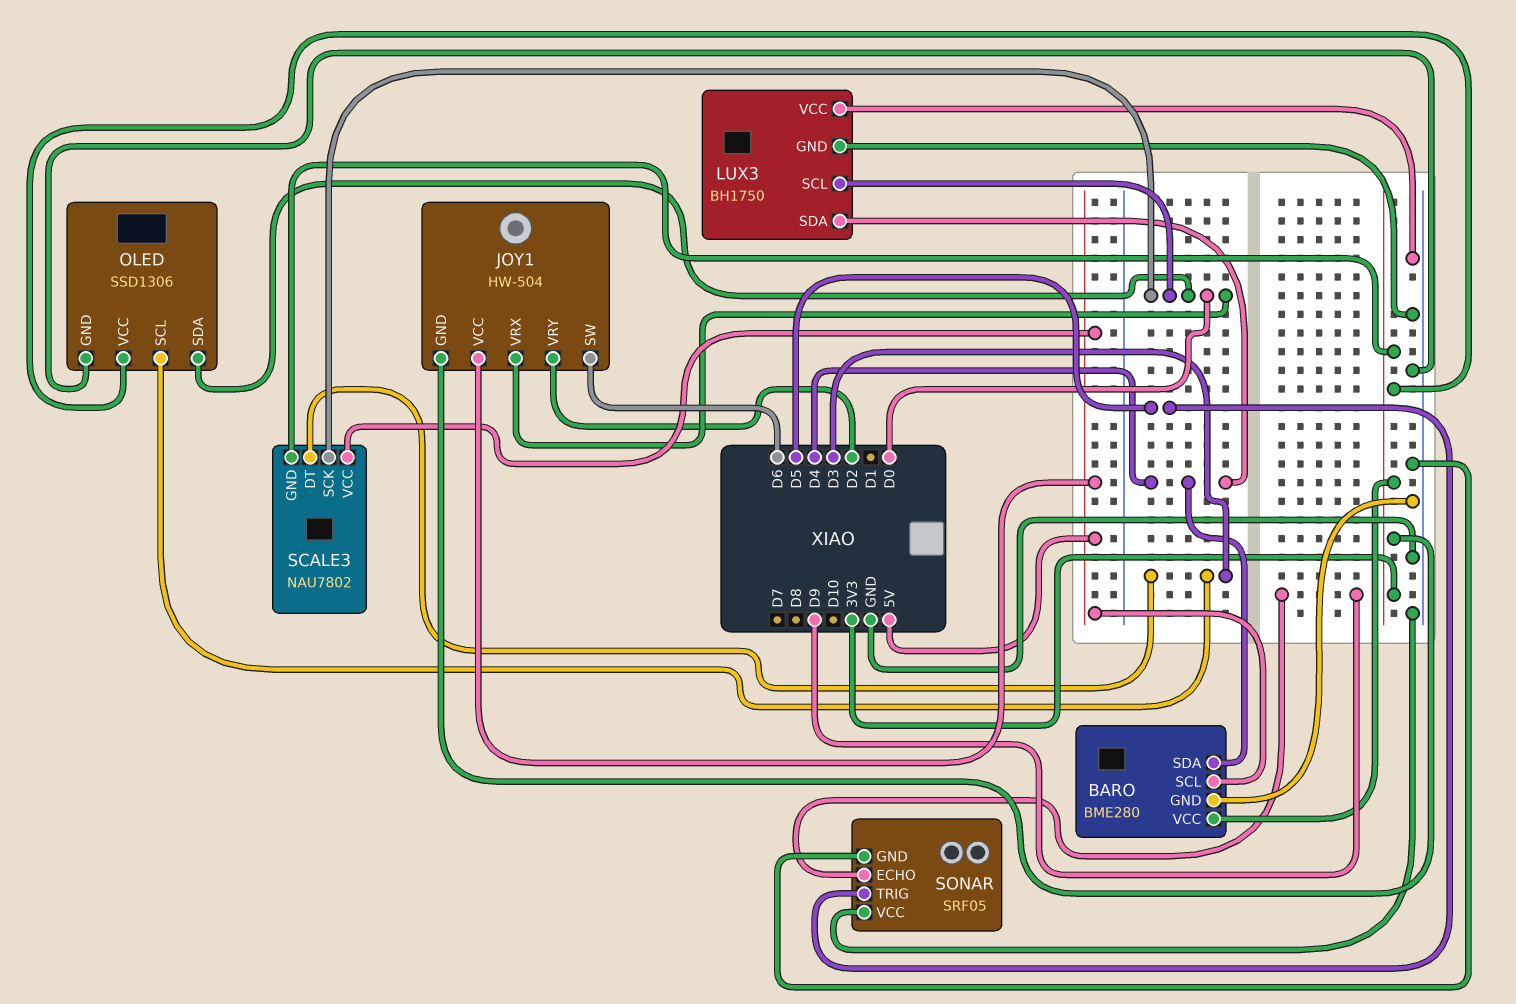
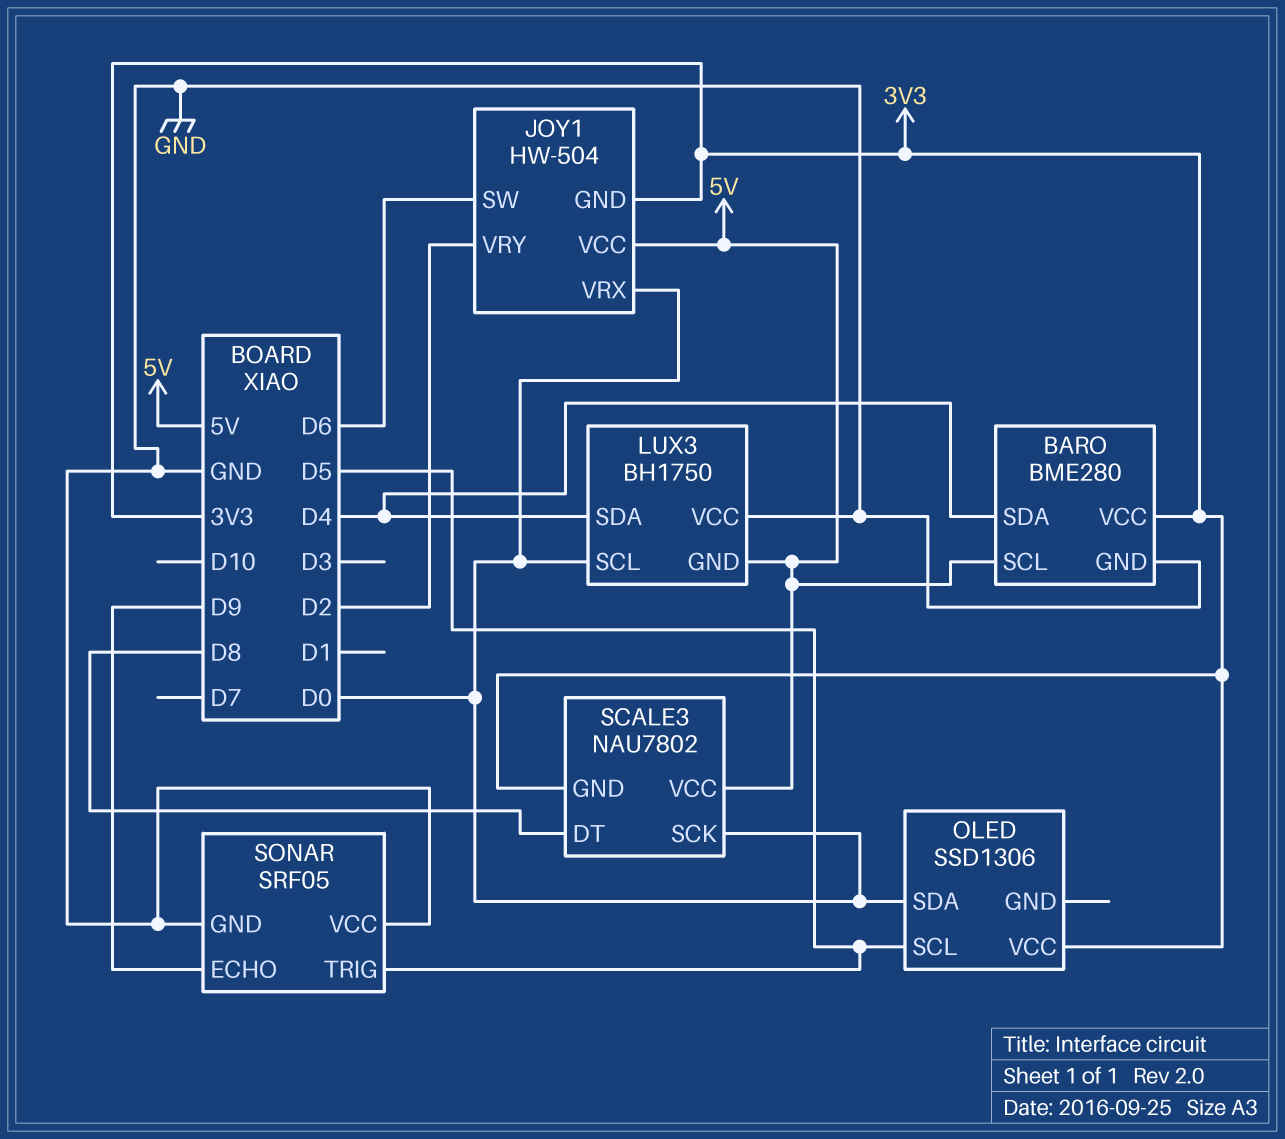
LUX3 pin GND: GND -> 5V
OLED pin GND: GND -> none
OLED pin SCL: D3 -> D5
SCALE3 pin DT: D3 -> D8

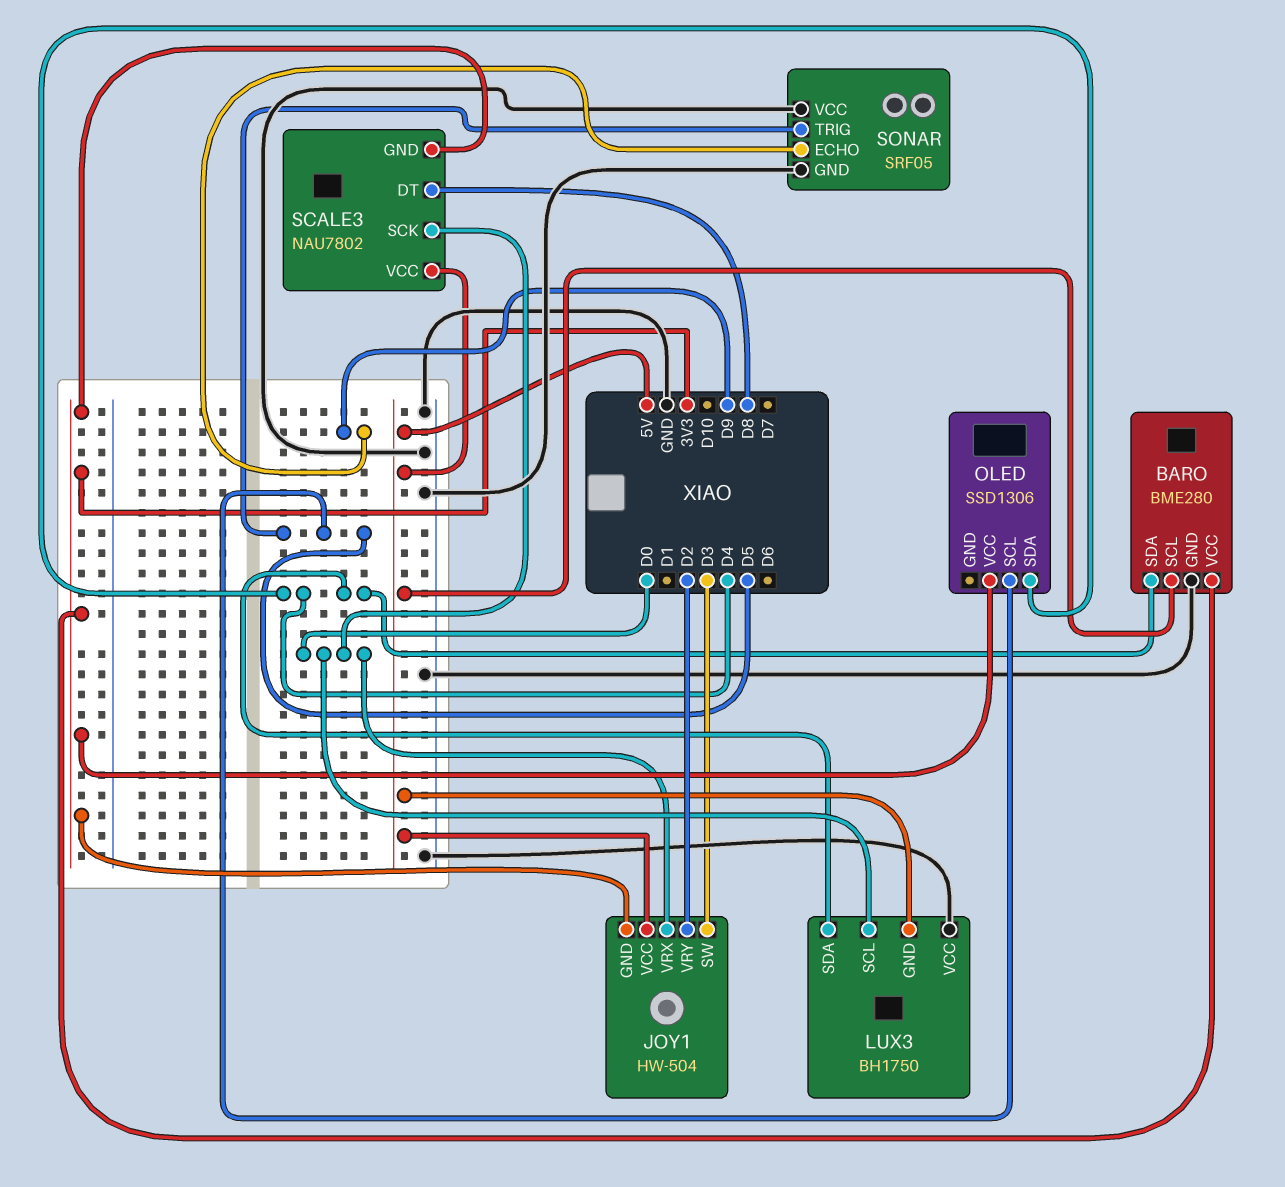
JOY1 pin SW: D6 -> D3
OLED pin SDA: D0 -> D4

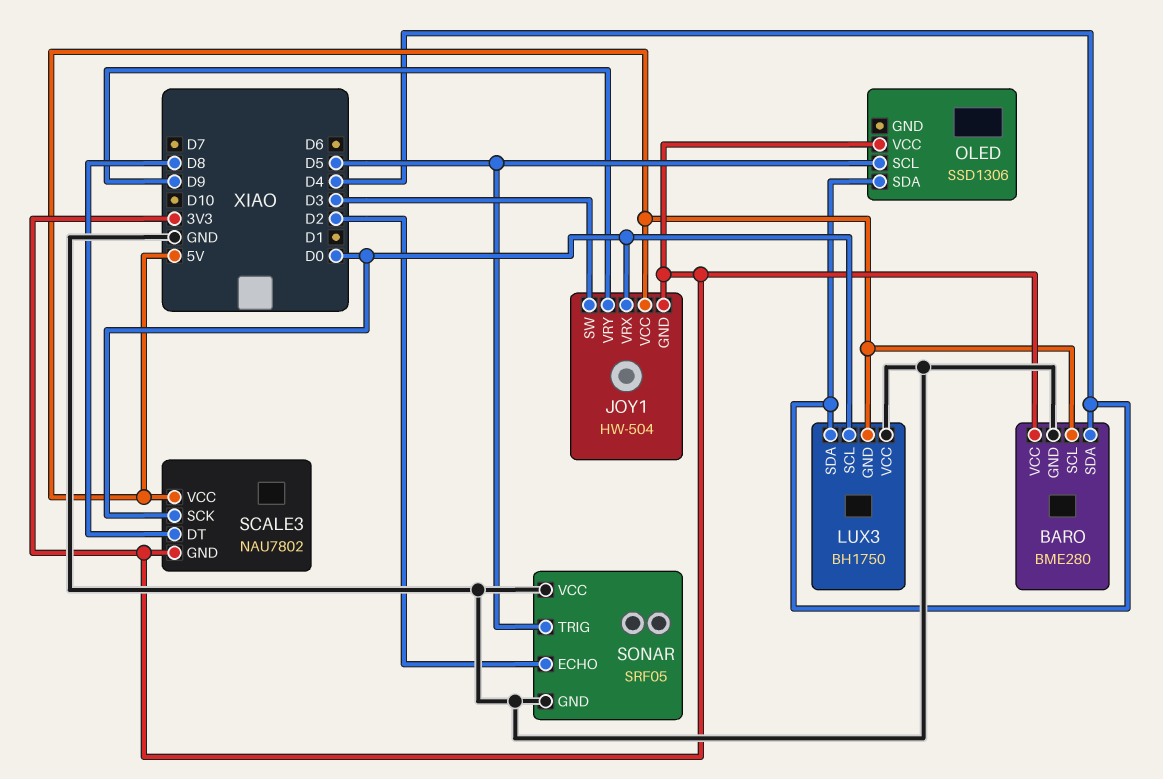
JOY1 pin VRY: D2 -> D9
SONAR pin ECHO: D9 -> D2

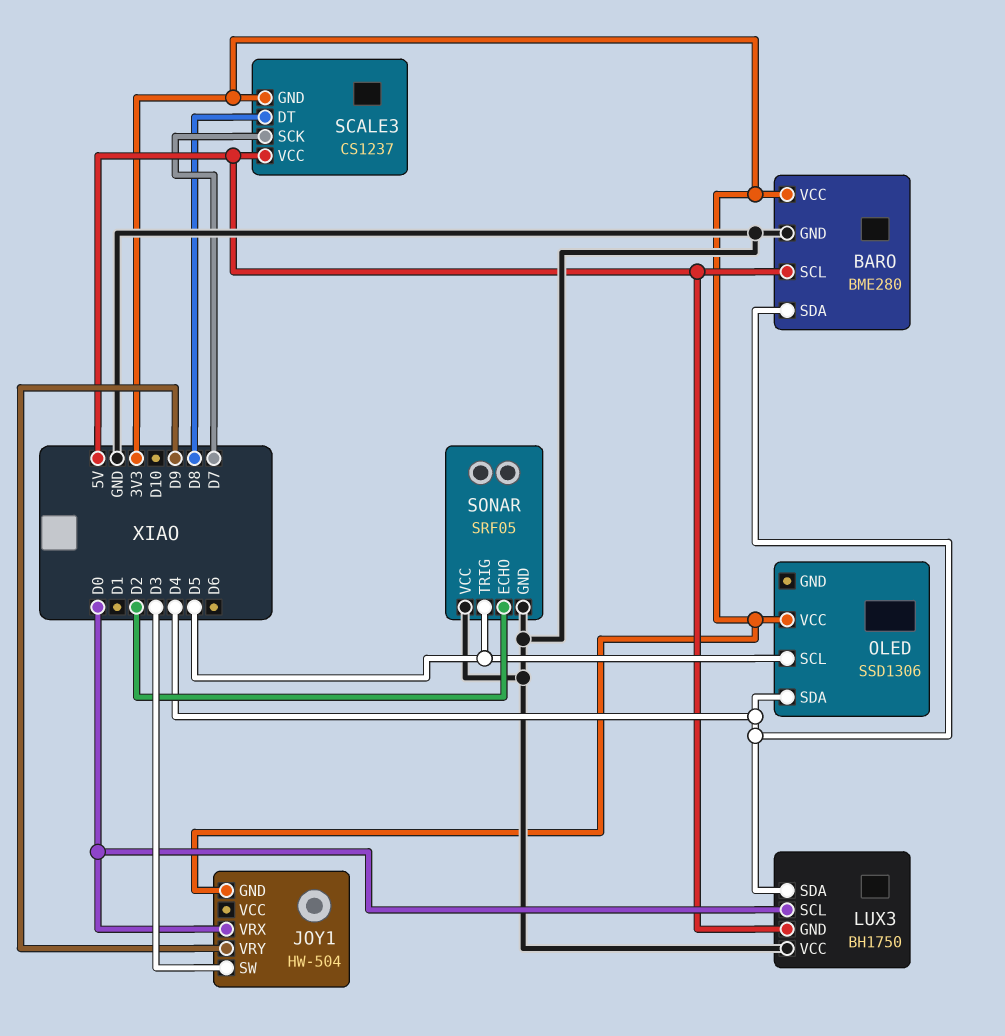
JOY1 pin VCC: 5V -> none
SCALE3: NAU7802 -> CS1237
SCALE3 pin SCK: D0 -> D7

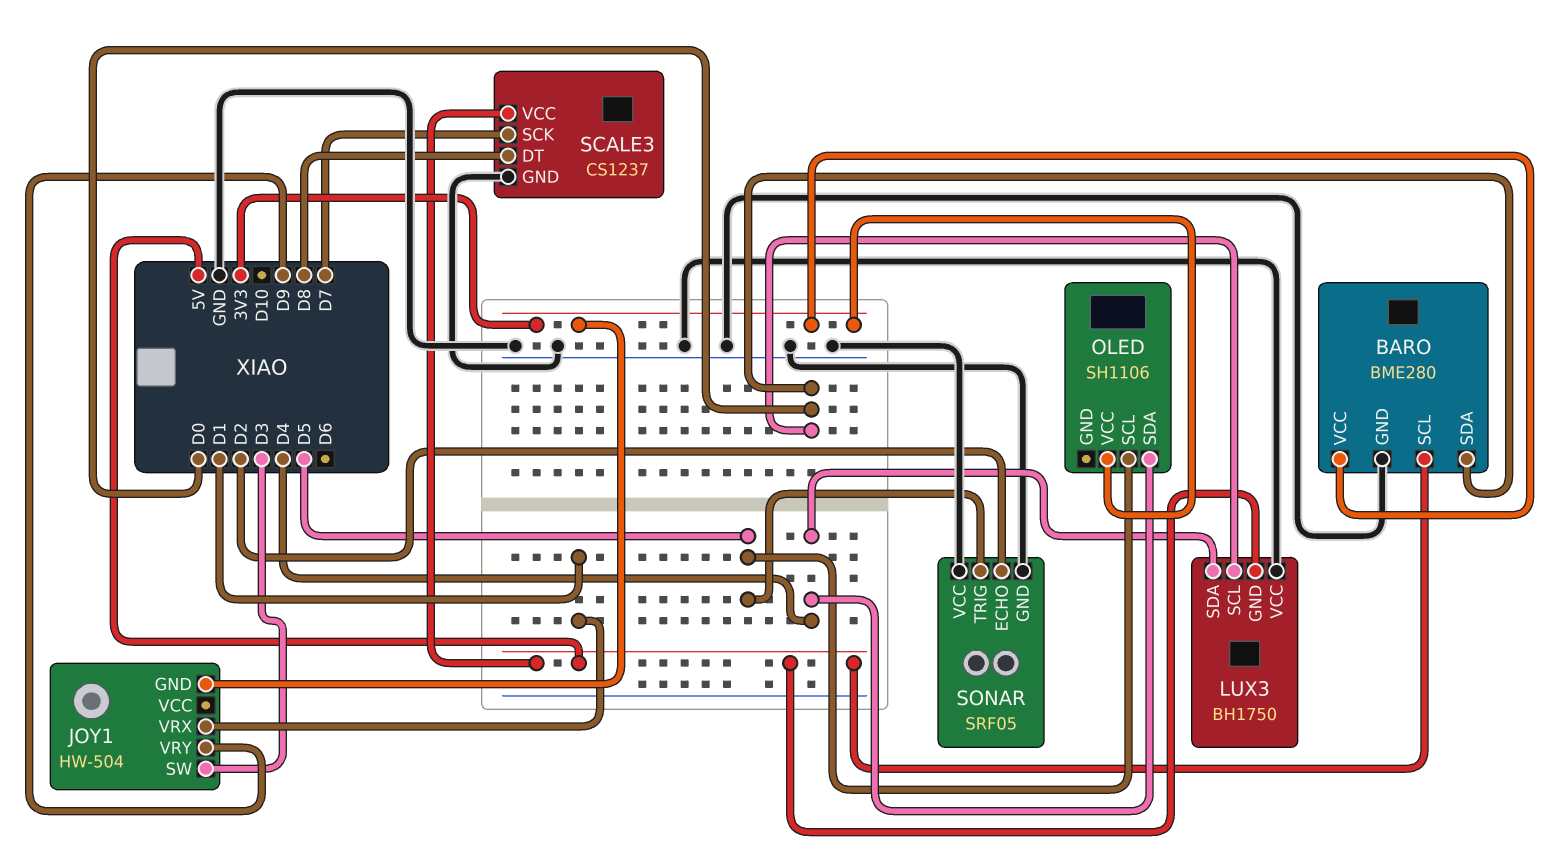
BARO pin SDA: D4 -> D0
JOY1 pin VRX: D0 -> D1
OLED: SSD1306 -> SH1106
SCALE3 pin GND: 3V3 -> GND

